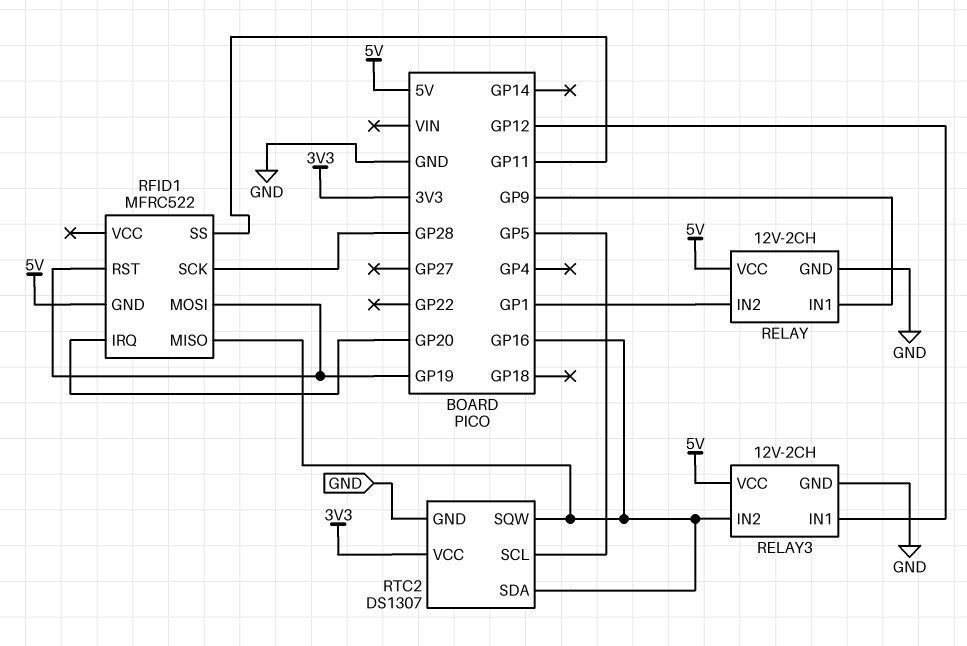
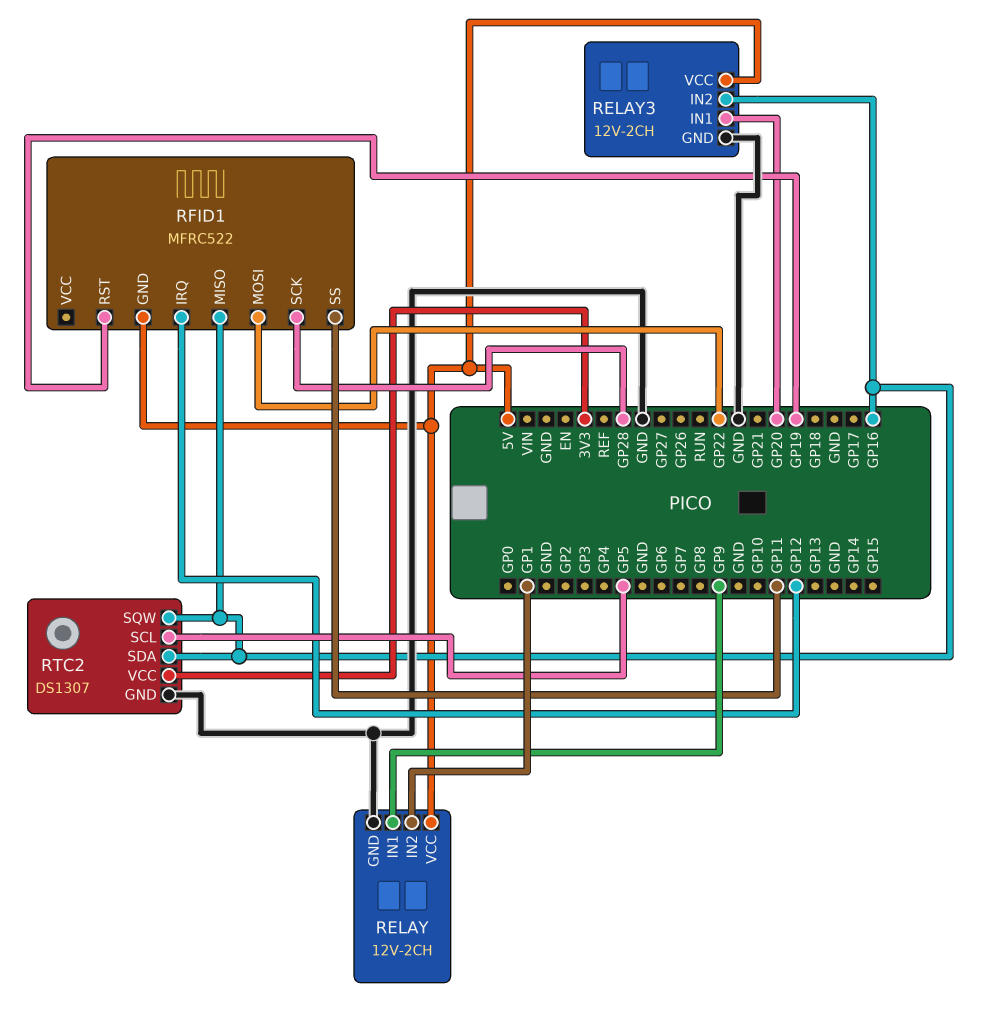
RELAY3 pin IN1: GP12 -> GP20
RFID1 pin IRQ: GP20 -> GP12
RFID1 pin MOSI: GP19 -> GP22

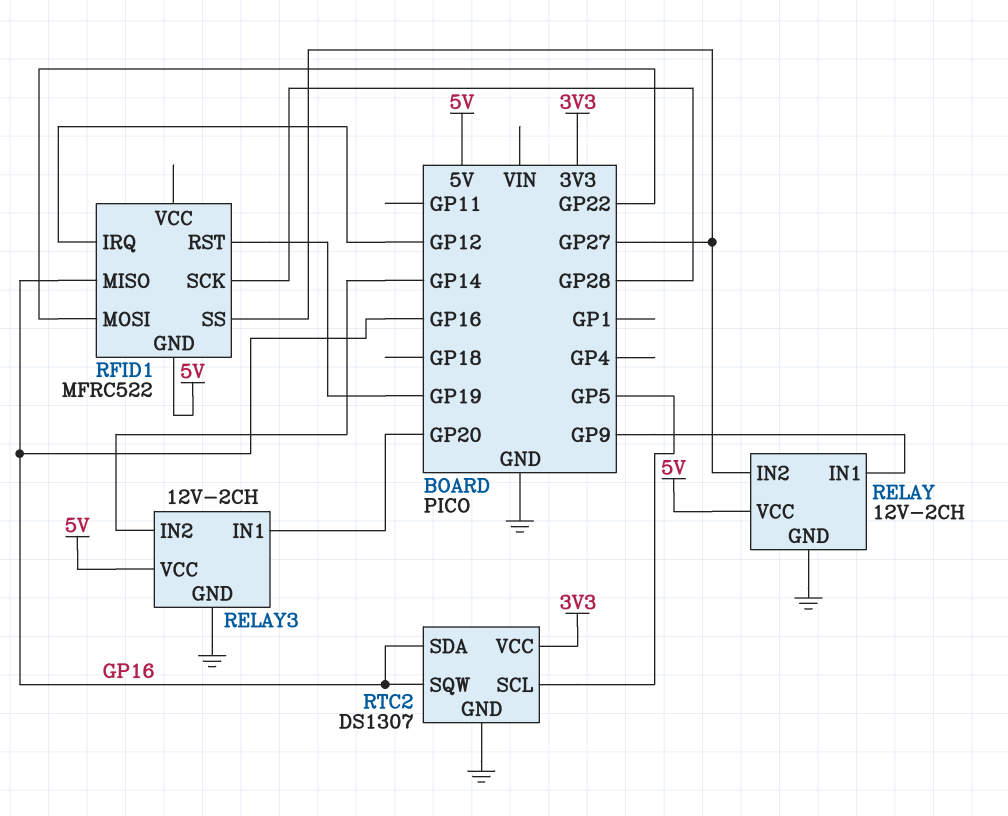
RELAY pin IN2: GP1 -> GP27
RELAY3 pin IN2: GP16 -> GP14
RFID1 pin SS: GP11 -> GP27

